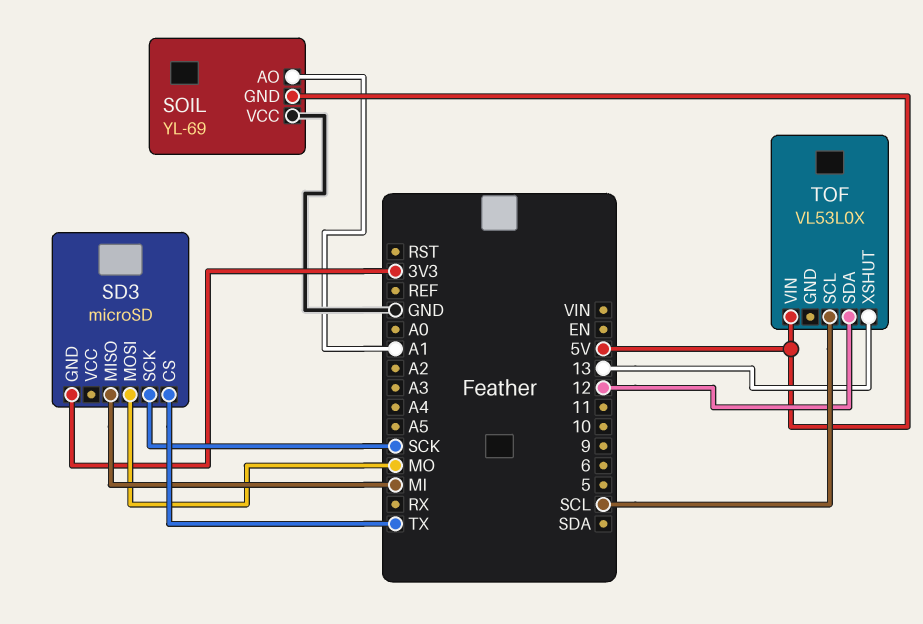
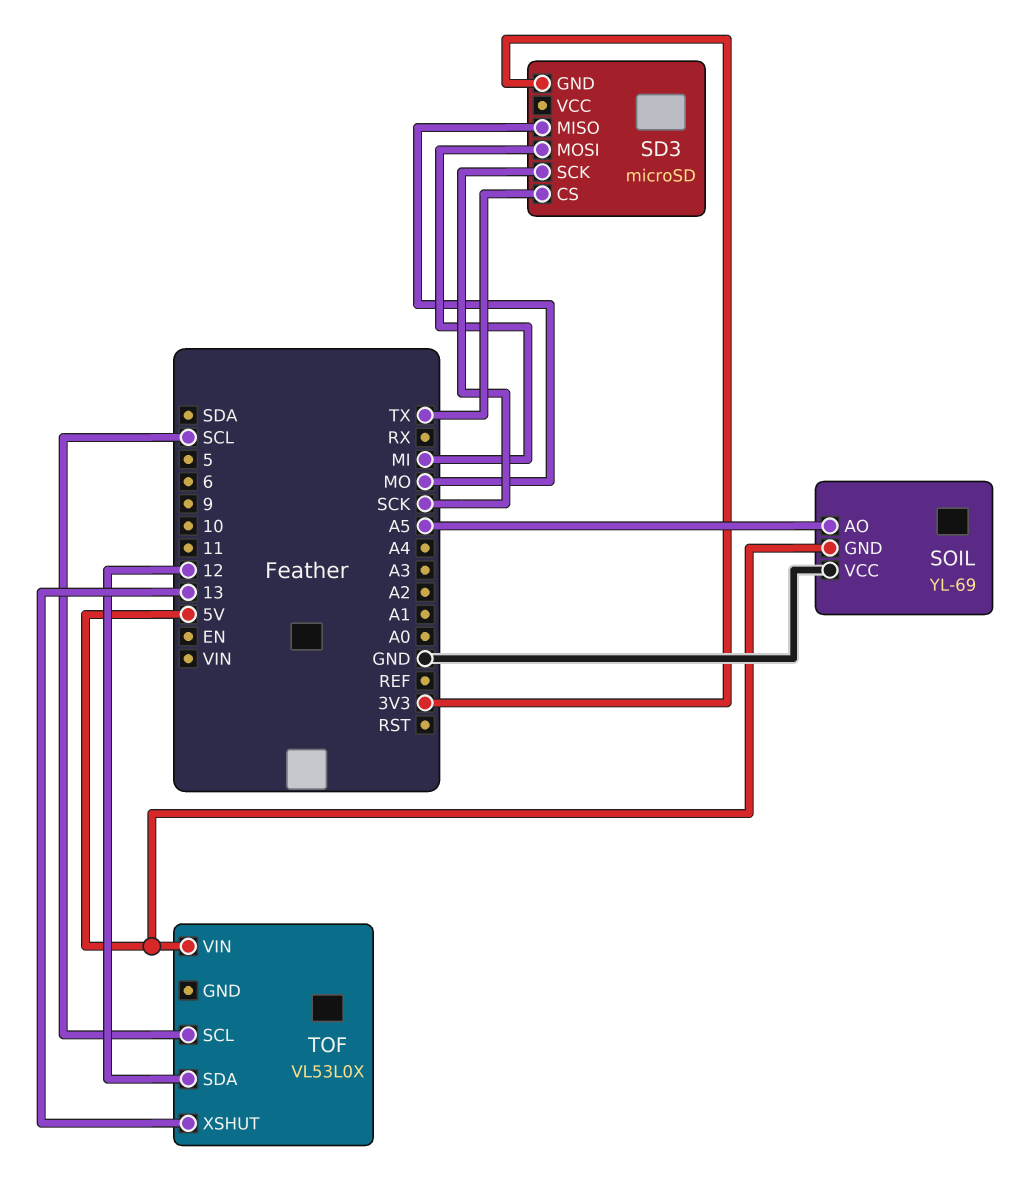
SD3 pin MISO: MI -> MO
SD3 pin MOSI: MO -> MI
SOIL pin AO: A1 -> A5

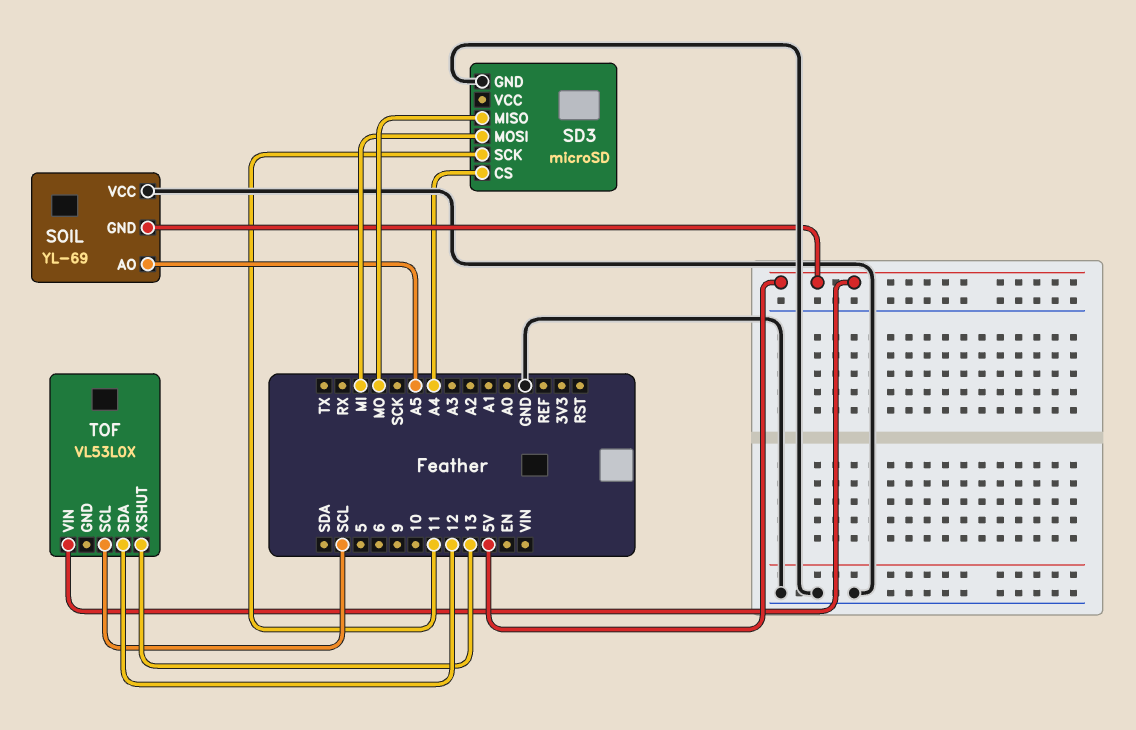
SD3 pin CS: TX -> A4
SD3 pin GND: 3V3 -> GND
SD3 pin SCK: SCK -> 11

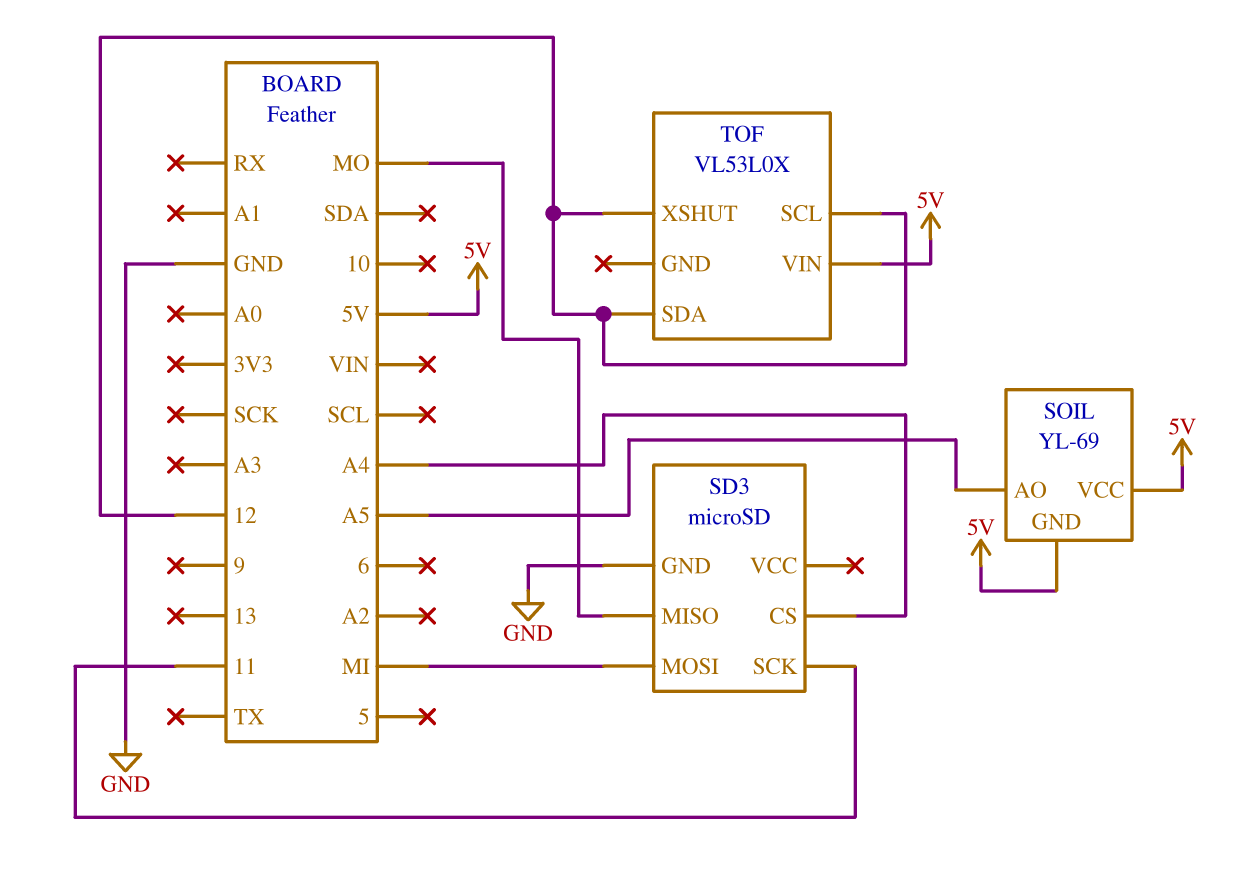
SOIL pin VCC: GND -> 5V
TOF pin SCL: SCL -> 12
TOF pin XSHUT: 13 -> 12

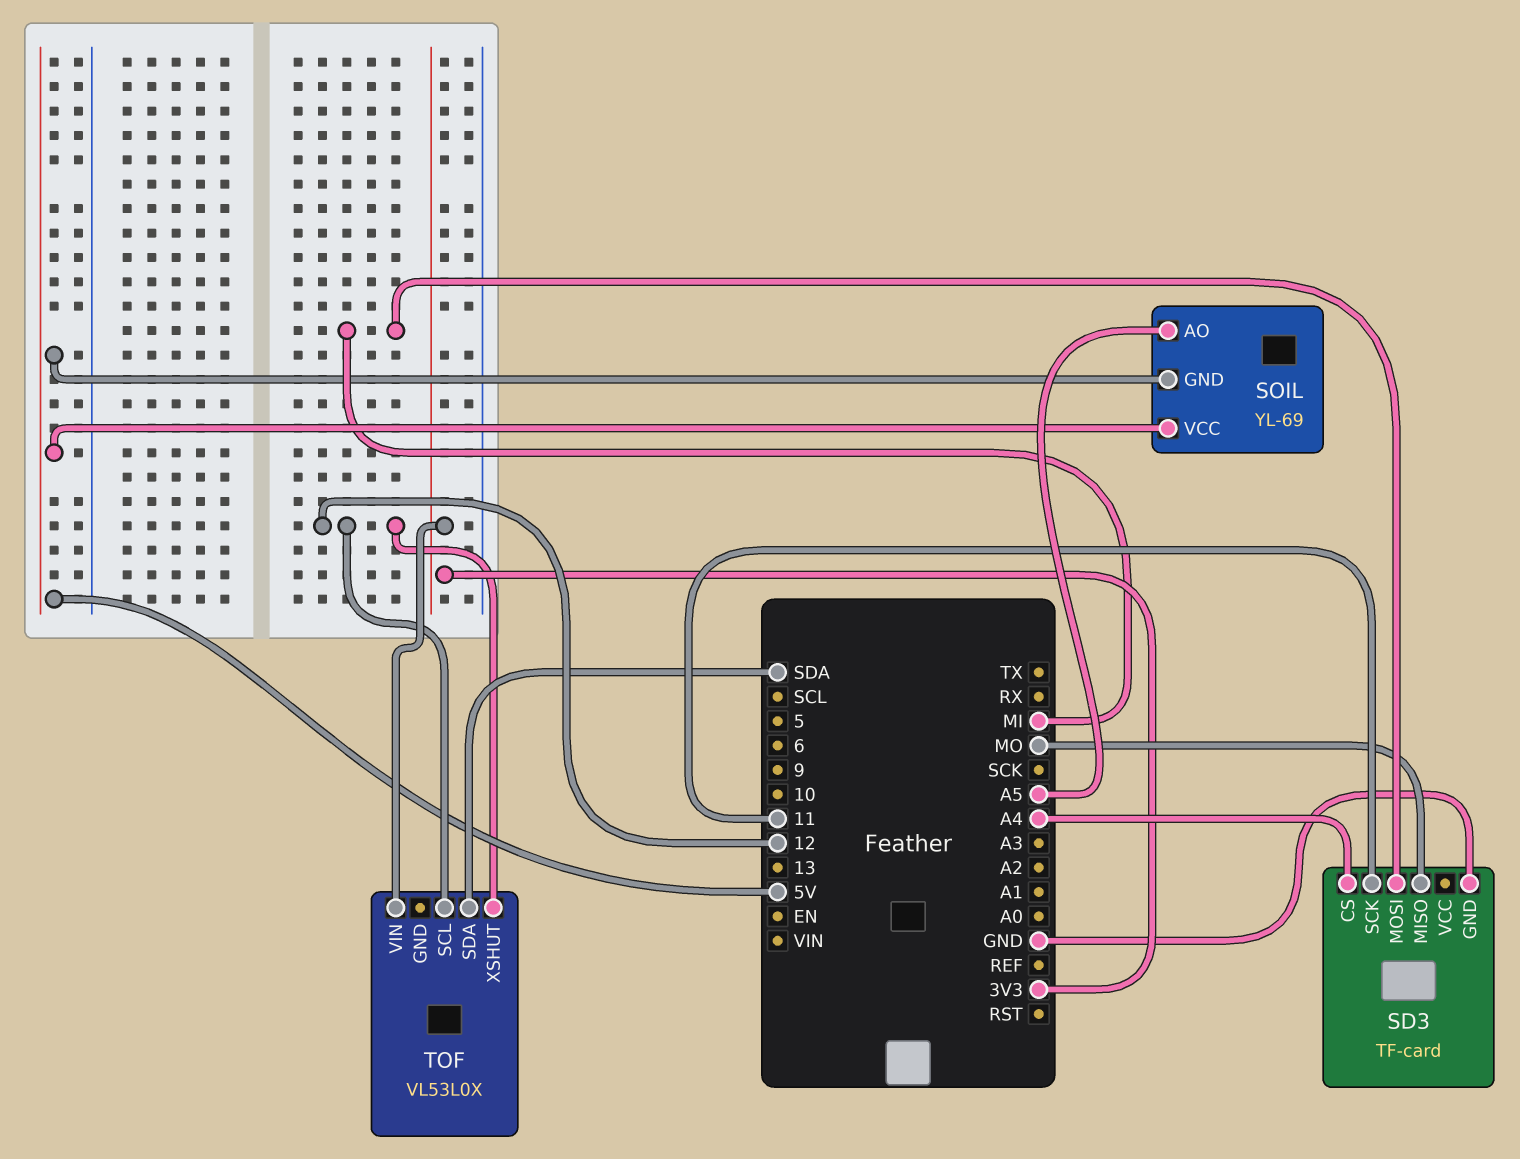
SD3: microSD -> TF-card
TOF pin SDA: 12 -> SDA
TOF pin VIN: 5V -> 3V3

